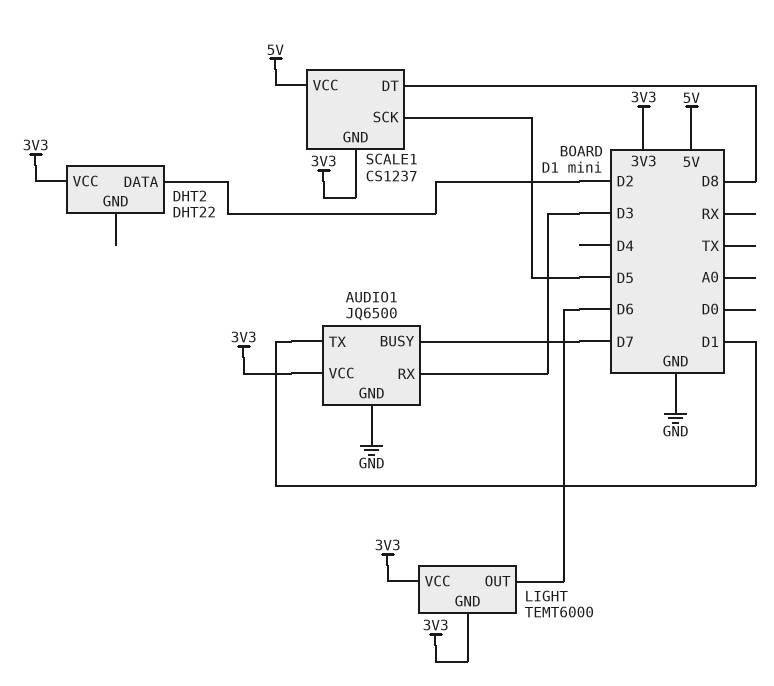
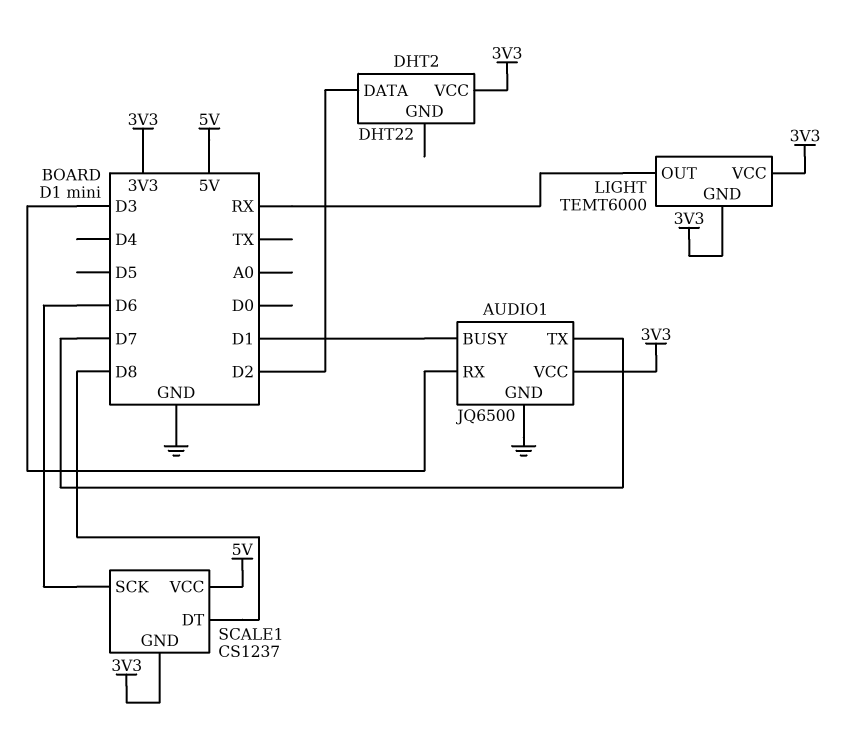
AUDIO1 pin BUSY: D7 -> D1
AUDIO1 pin TX: D1 -> D7
LIGHT pin OUT: D6 -> RX
SCALE1 pin SCK: D5 -> D6

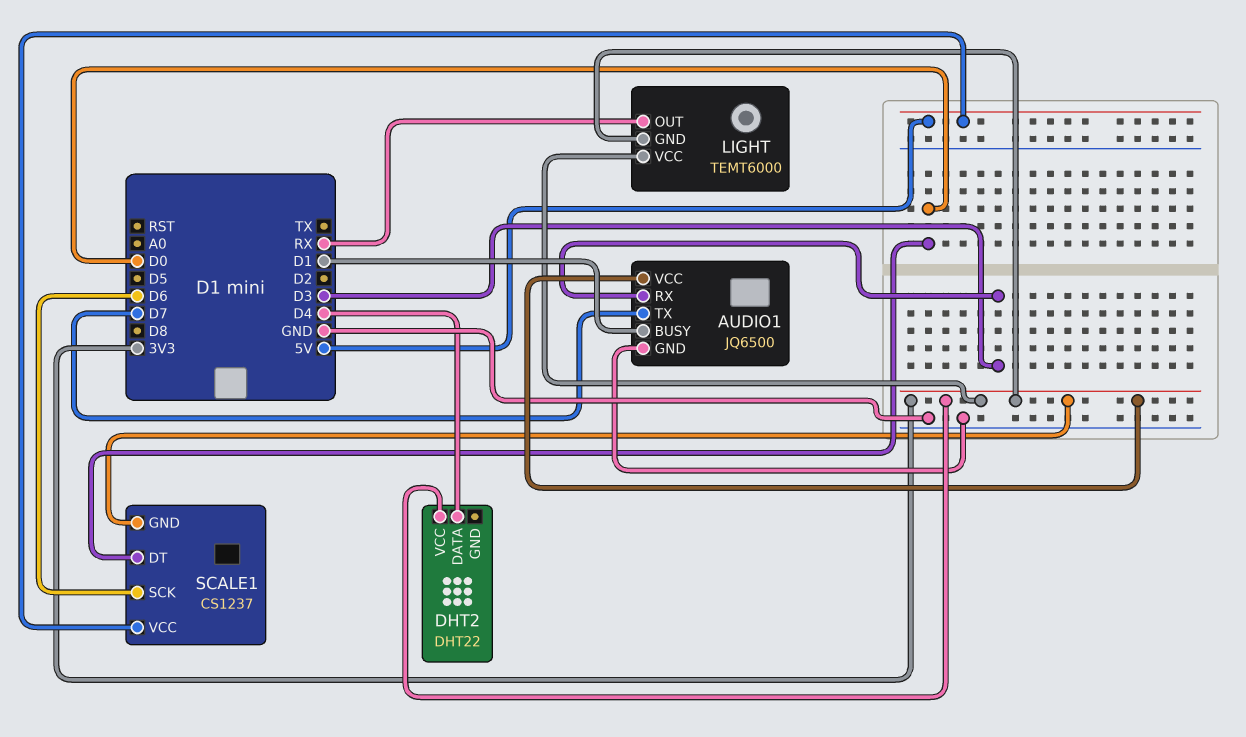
DHT2 pin DATA: D2 -> D4
SCALE1 pin DT: D8 -> D0

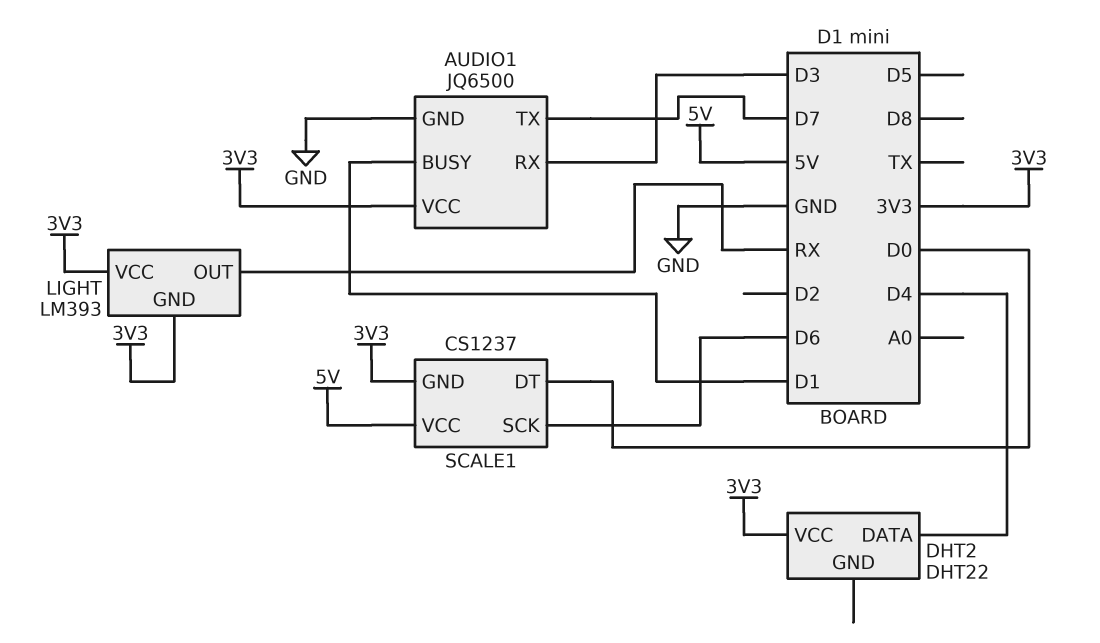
LIGHT: TEMT6000 -> LM393

